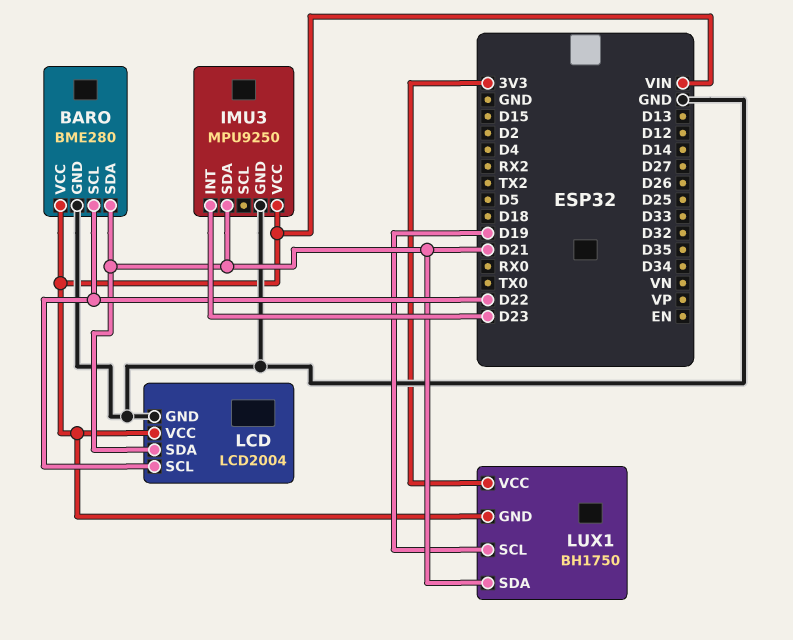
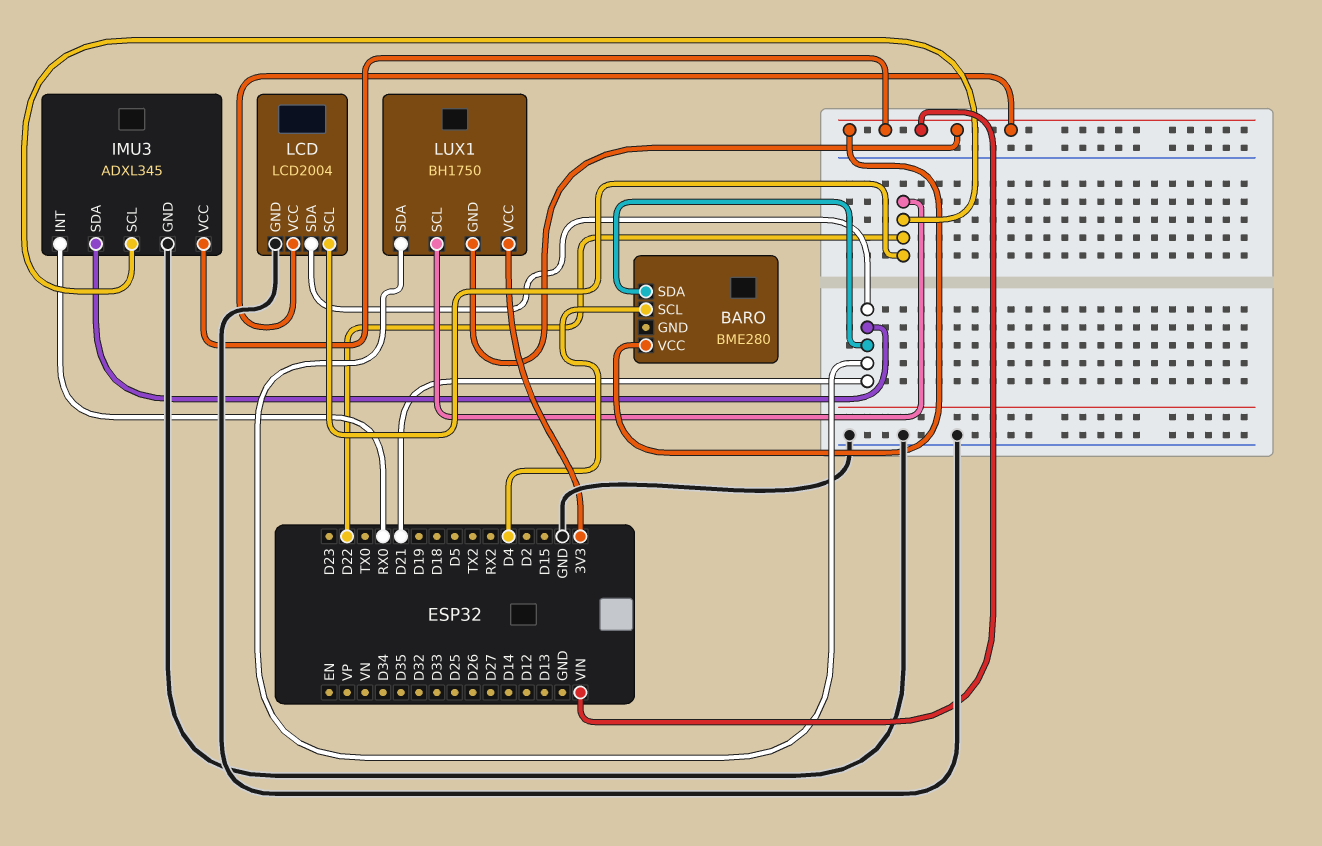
BARO pin GND: GND -> none
BARO pin SCL: D22 -> D4
IMU3: MPU9250 -> ADXL345
IMU3 pin INT: D23 -> RX0
IMU3 pin SCL: none -> D22
LUX1 pin SCL: D19 -> D22

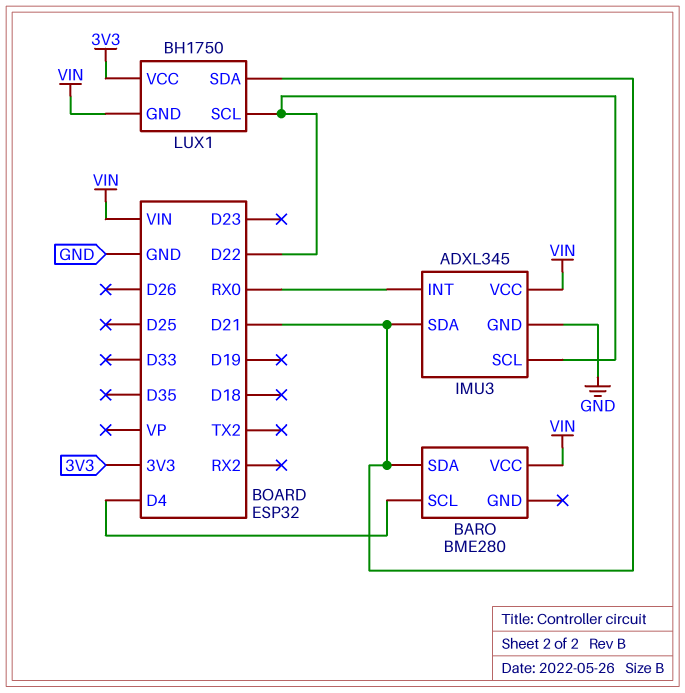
LCD: LCD2004 -> none
LCD pin GND: GND -> none
LCD pin SCL: D22 -> none
LCD pin SDA: D21 -> none
LCD pin VCC: VIN -> none

